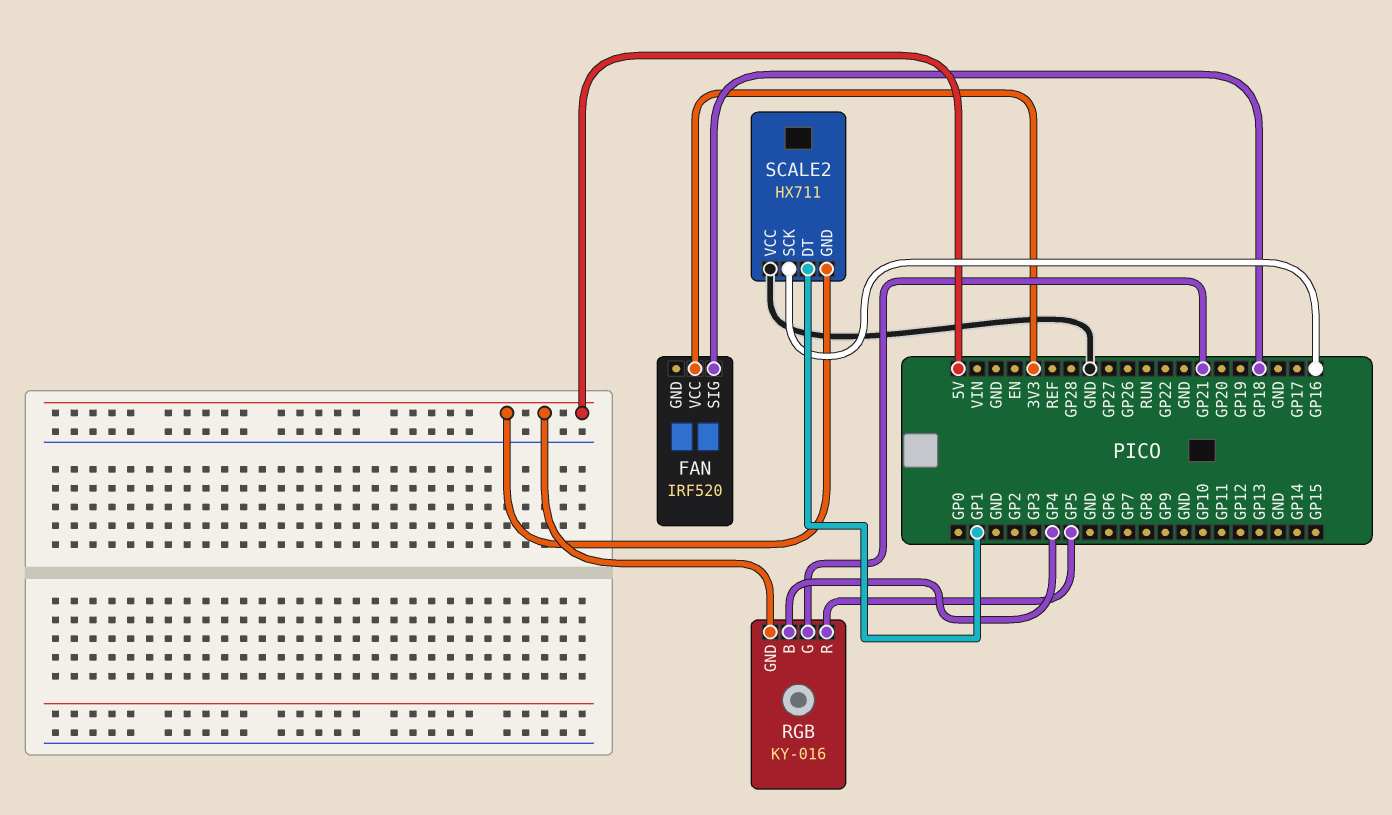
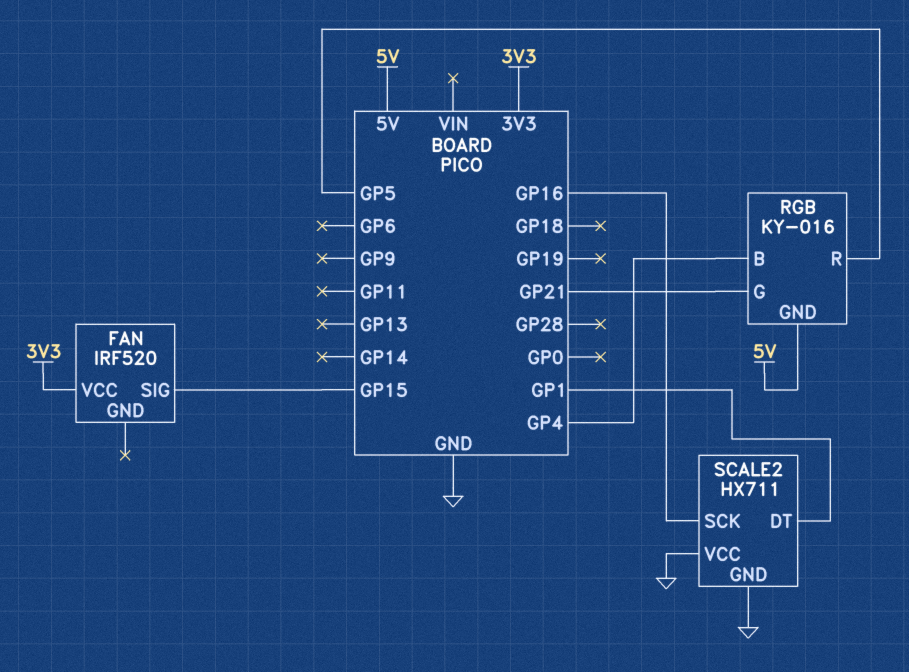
FAN pin SIG: GP18 -> GP15
SCALE2 pin GND: 5V -> GND

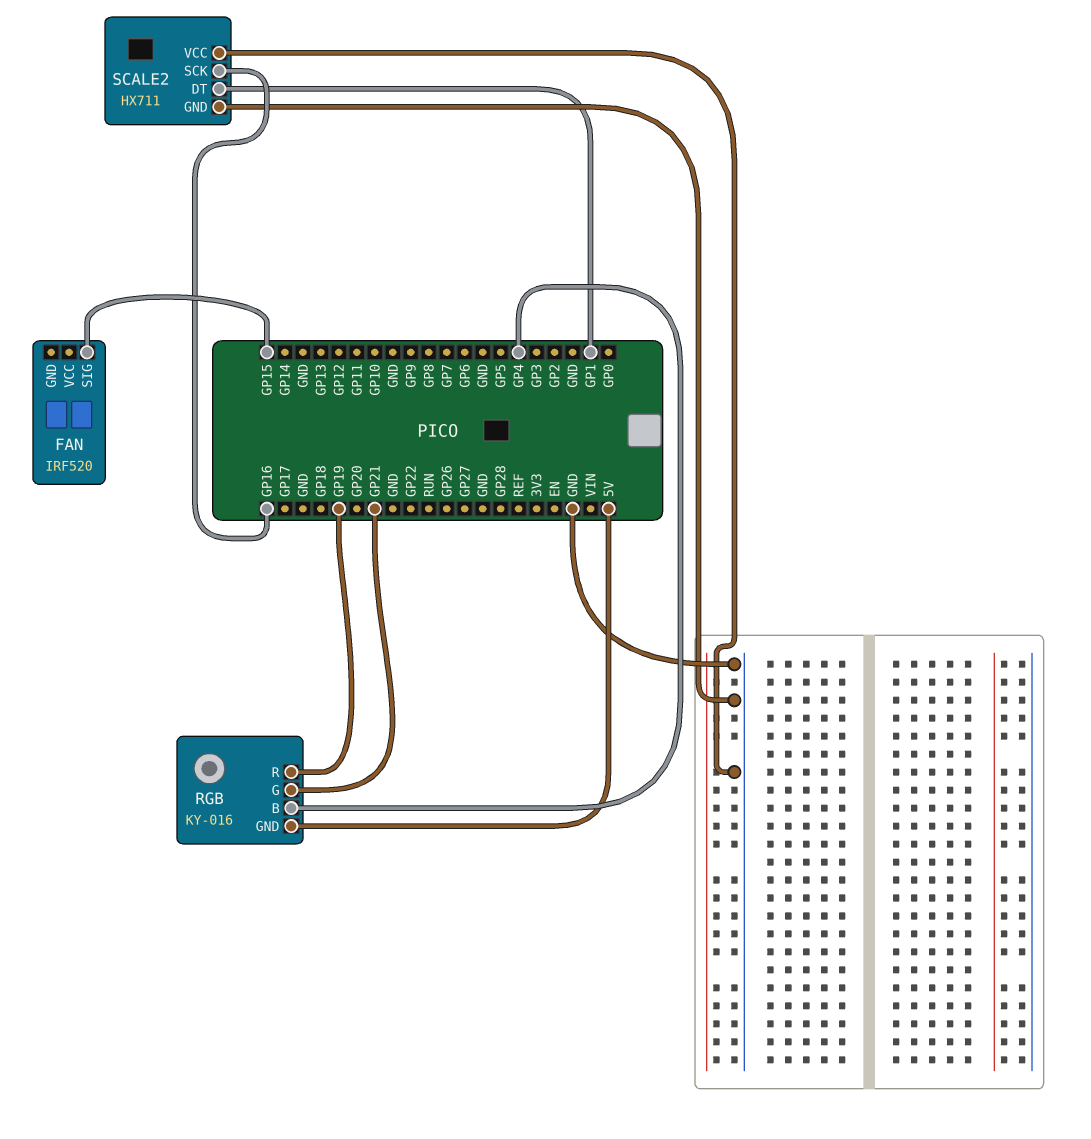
FAN pin VCC: 3V3 -> none
RGB pin R: GP5 -> GP19

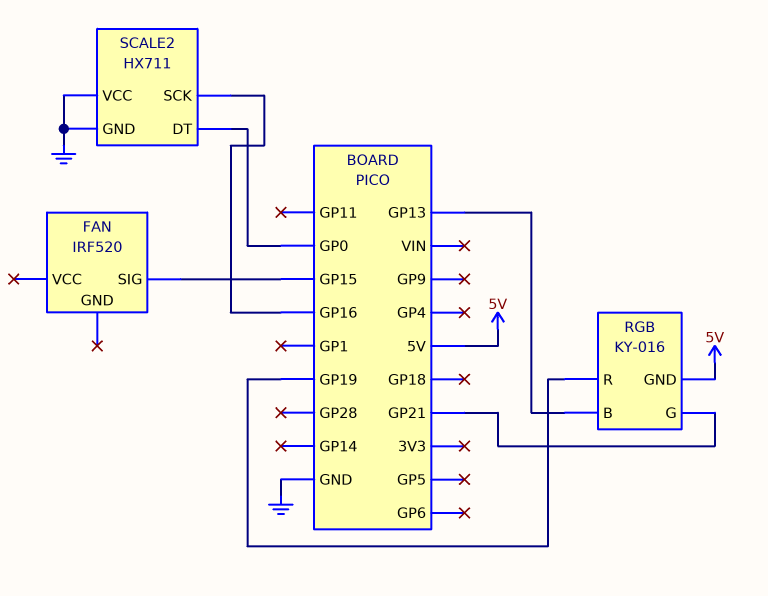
RGB pin B: GP4 -> GP13
SCALE2 pin DT: GP1 -> GP0

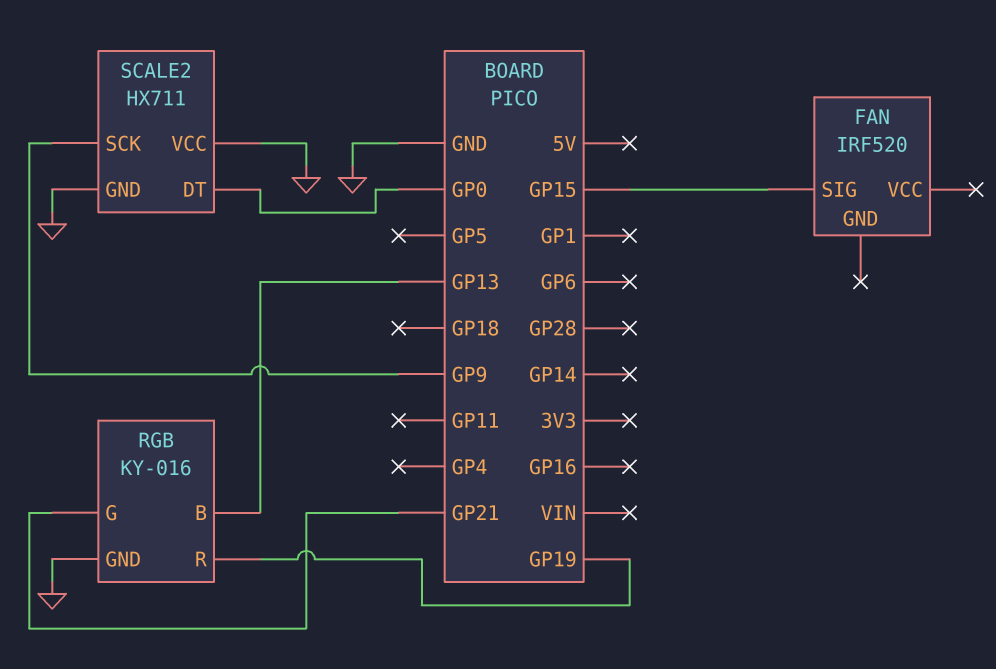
RGB pin GND: 5V -> GND
SCALE2 pin SCK: GP16 -> GP9

